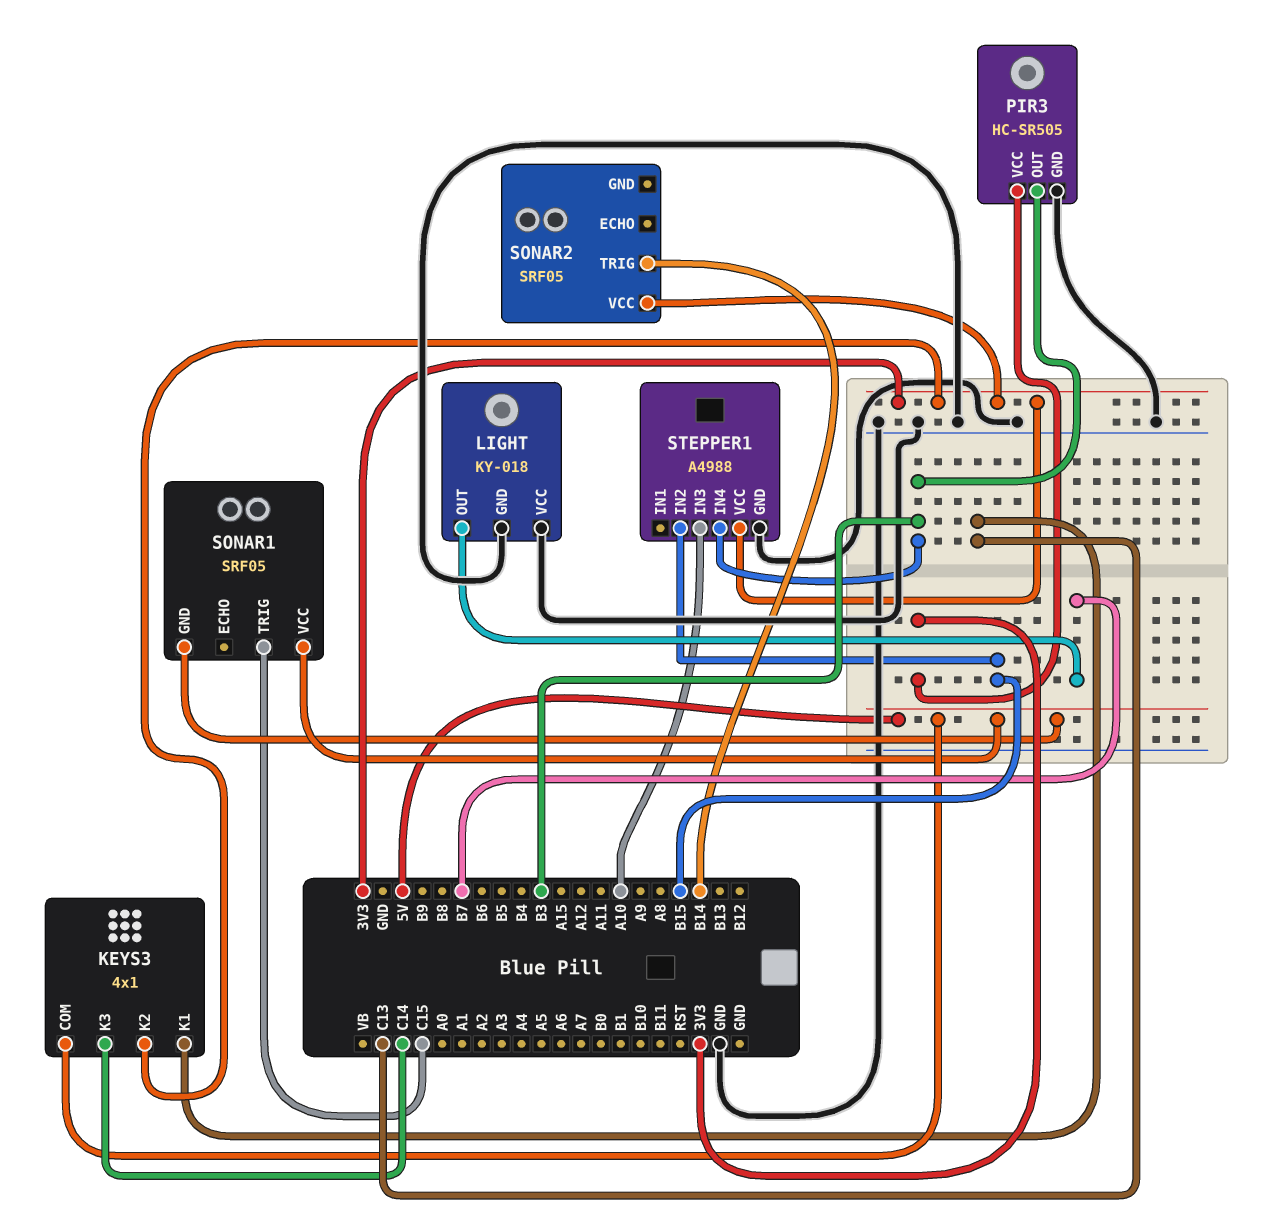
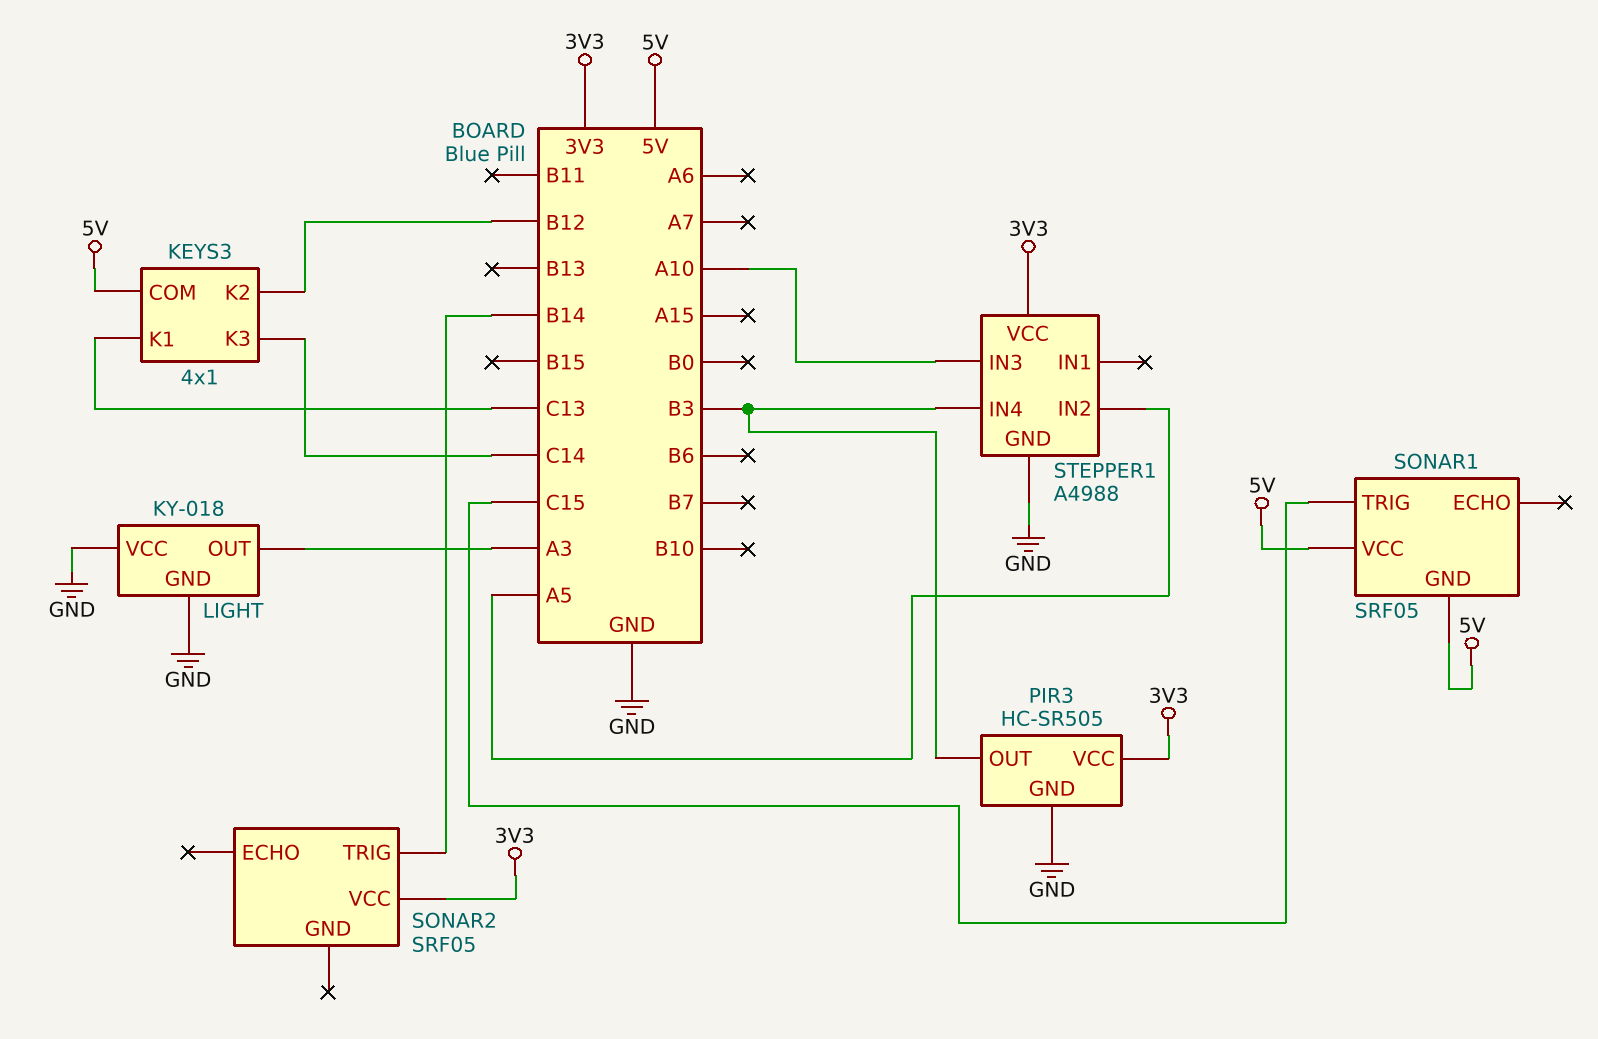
KEYS3 pin K2: 3V3 -> B12
LIGHT pin OUT: B7 -> A3
STEPPER1 pin IN2: B15 -> A5

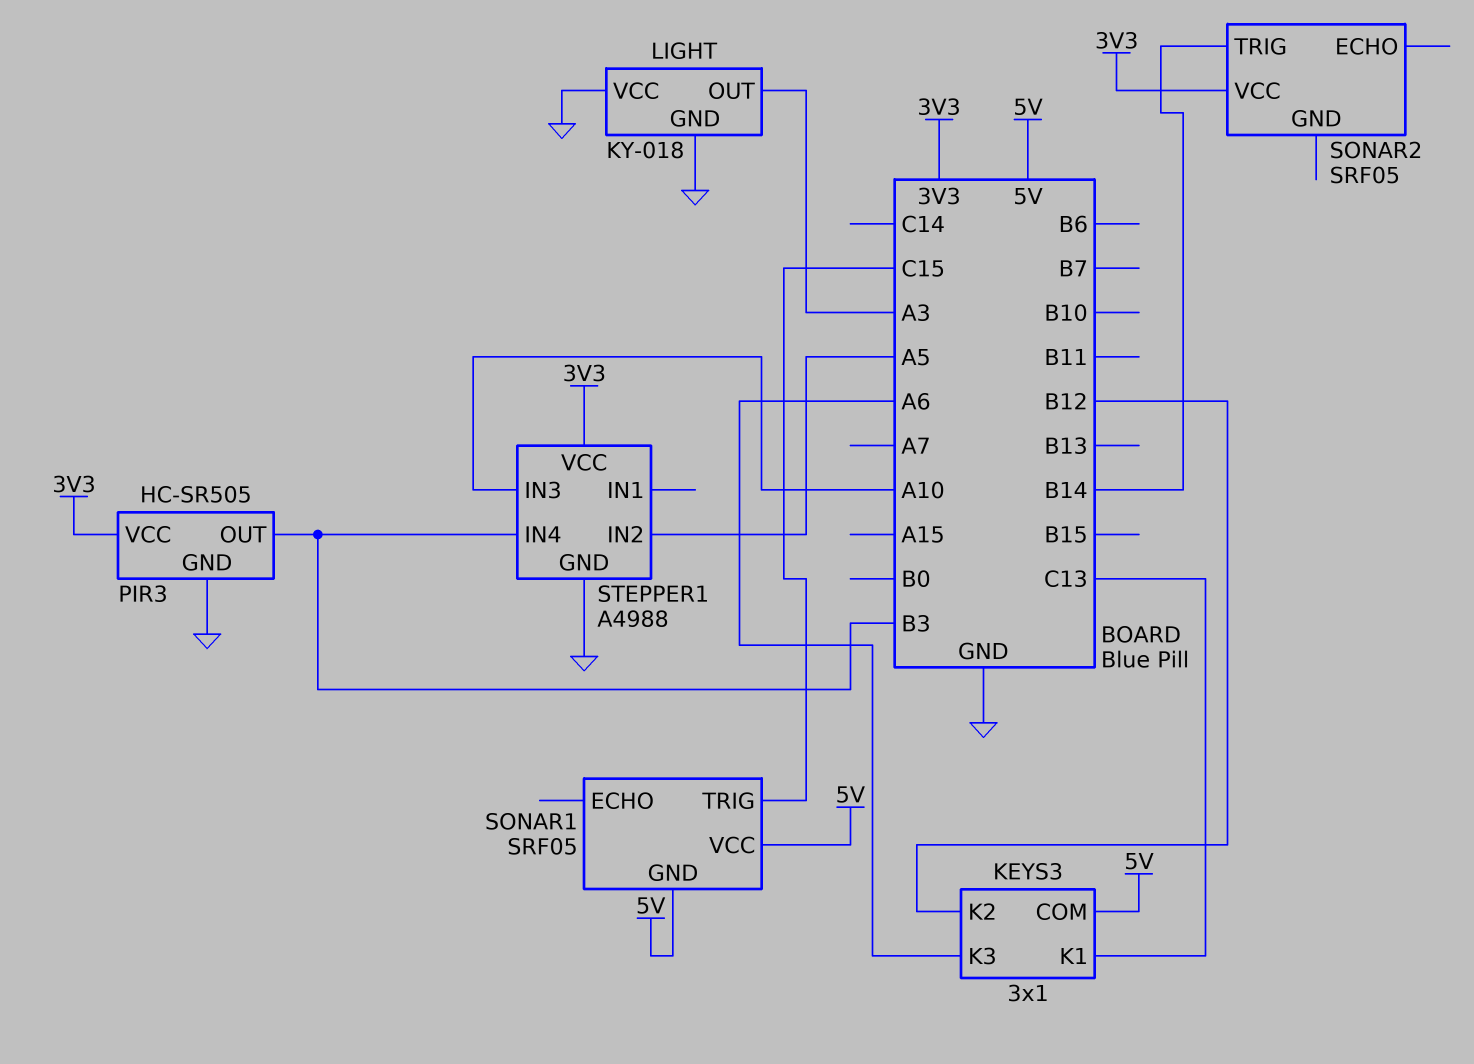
KEYS3: 4x1 -> 3x1
KEYS3 pin K3: C14 -> A6

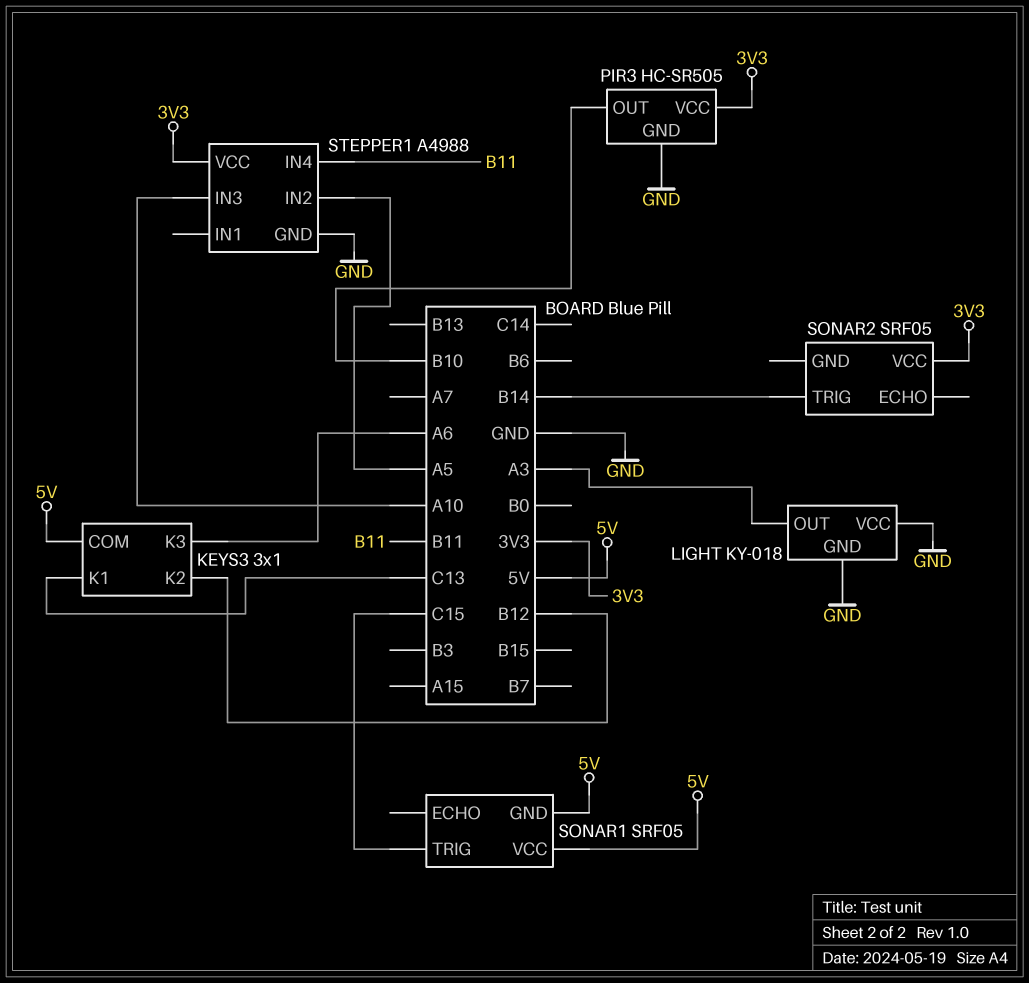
PIR3 pin OUT: B3 -> B10
STEPPER1 pin IN4: B3 -> B11

